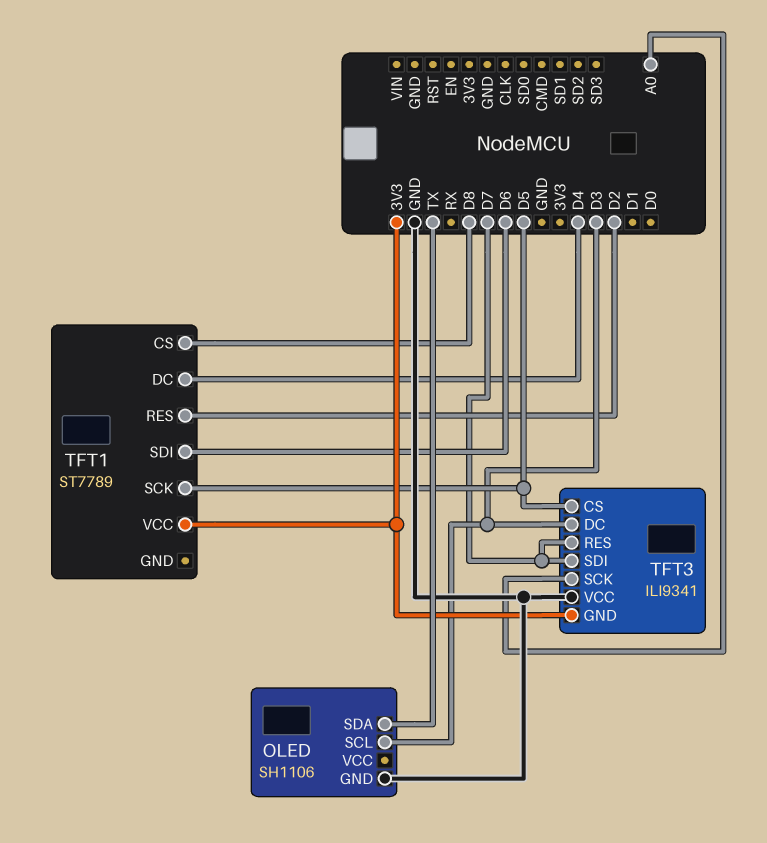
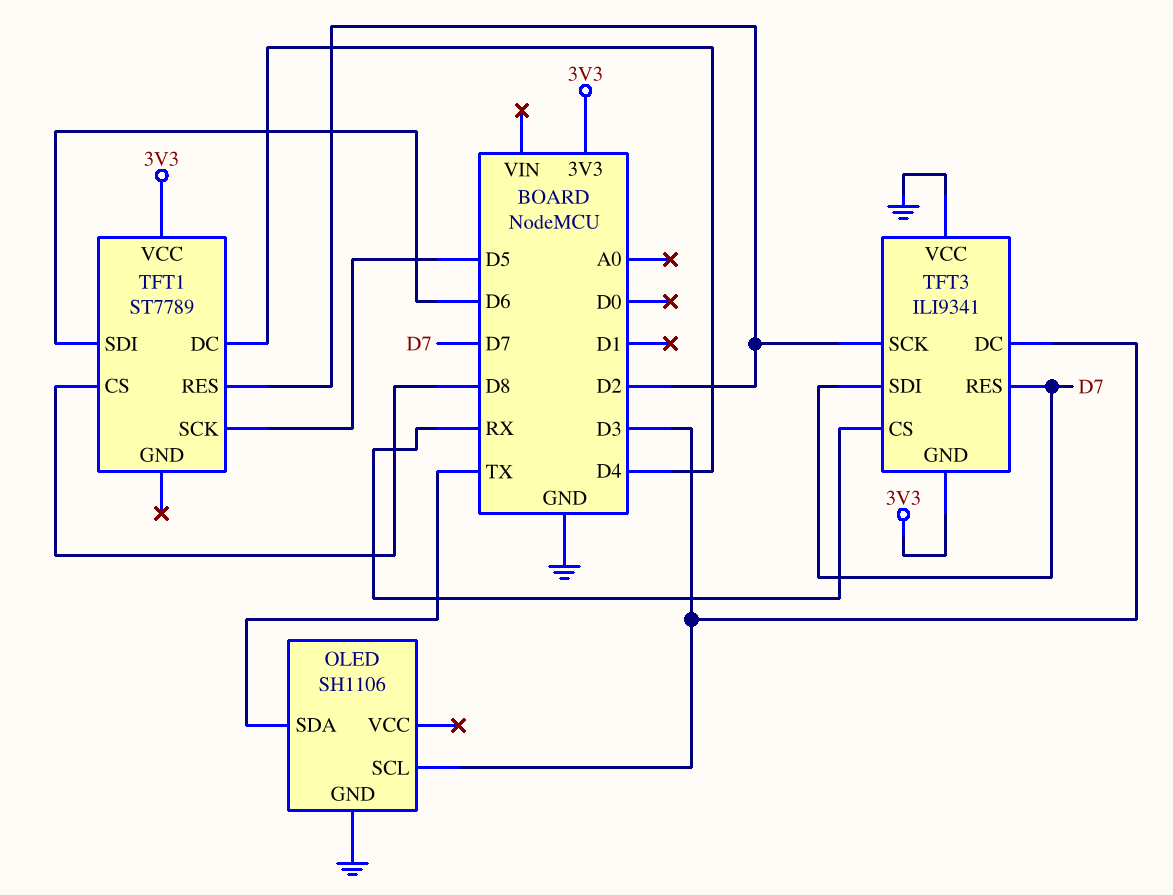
TFT3 pin CS: D5 -> RX
TFT3 pin SCK: A0 -> D2

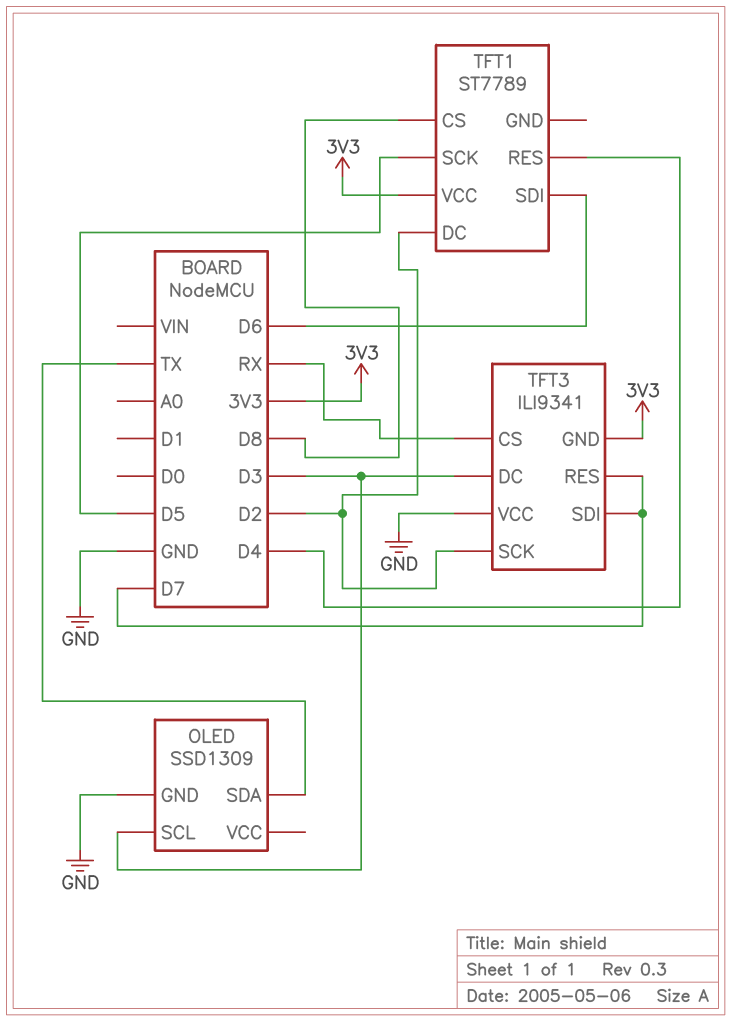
OLED: SH1106 -> SSD1309
TFT1 pin DC: D4 -> D2
TFT1 pin RES: D2 -> D4

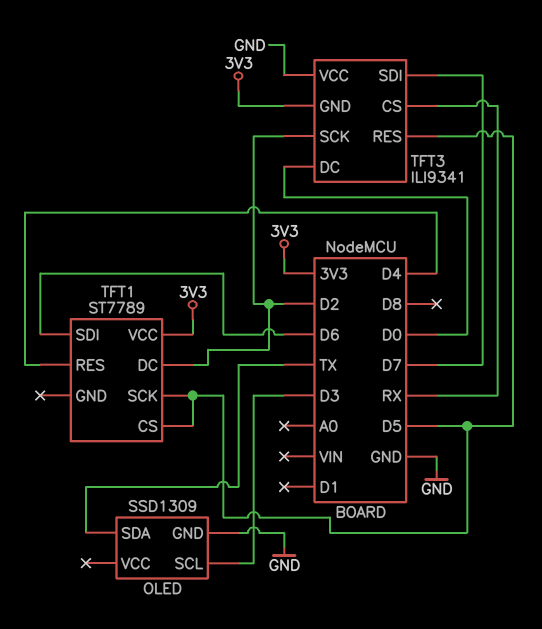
TFT1 pin CS: D8 -> D5
TFT3 pin DC: D3 -> D0
TFT3 pin RES: D7 -> D5

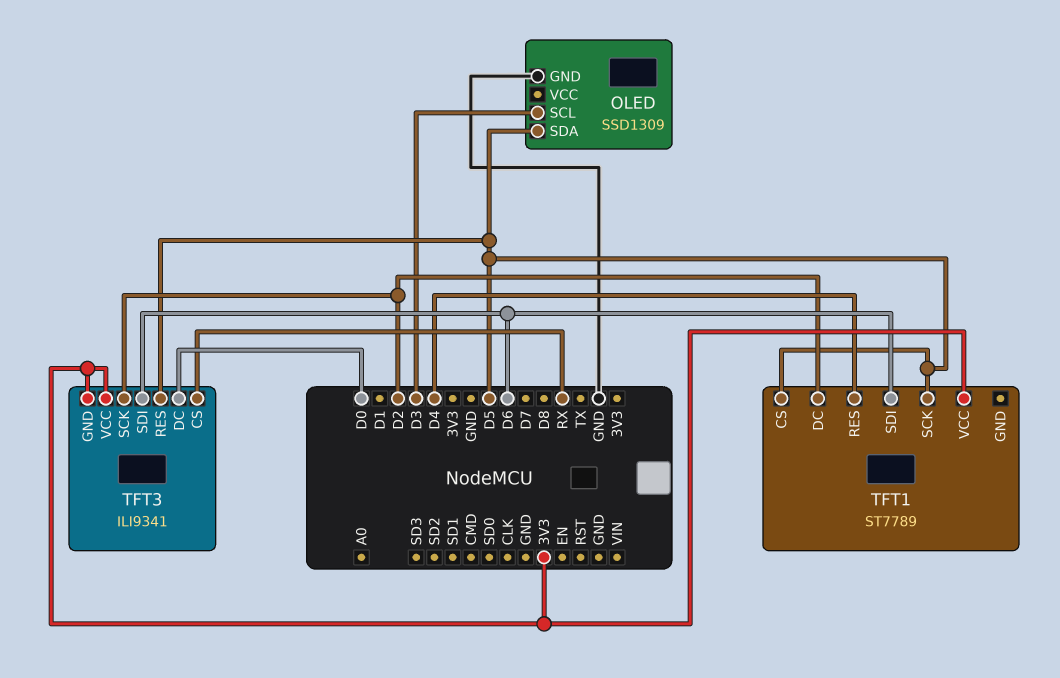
OLED pin SDA: TX -> D5
TFT3 pin SDI: D7 -> D6
TFT3 pin VCC: GND -> 3V3

